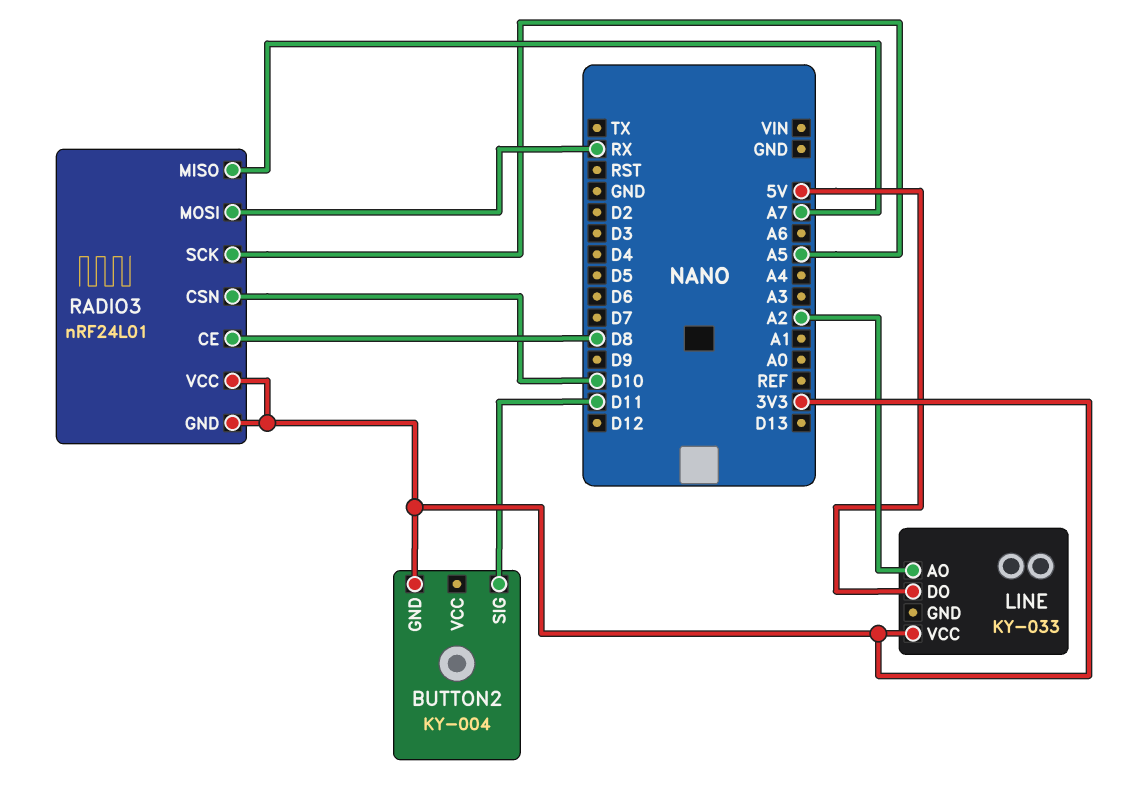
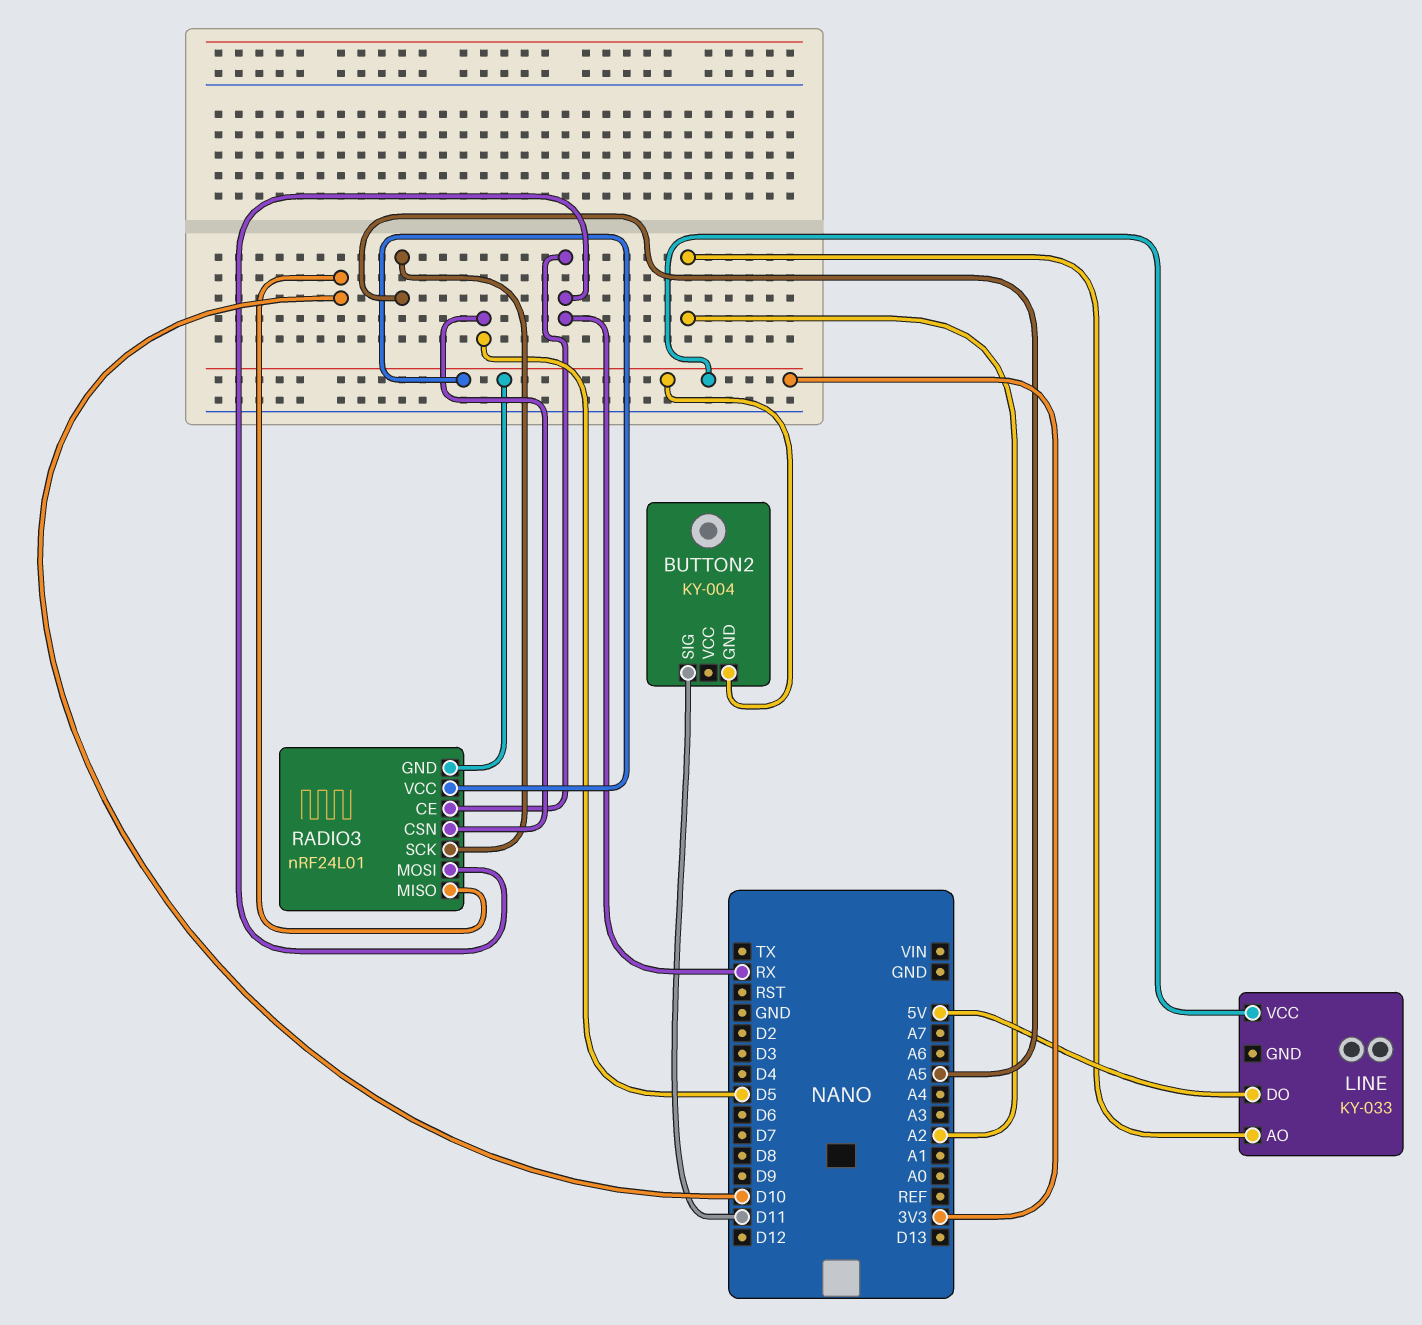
RADIO3 pin CE: D8 -> RX
RADIO3 pin CSN: D10 -> D5
RADIO3 pin MISO: A7 -> D10

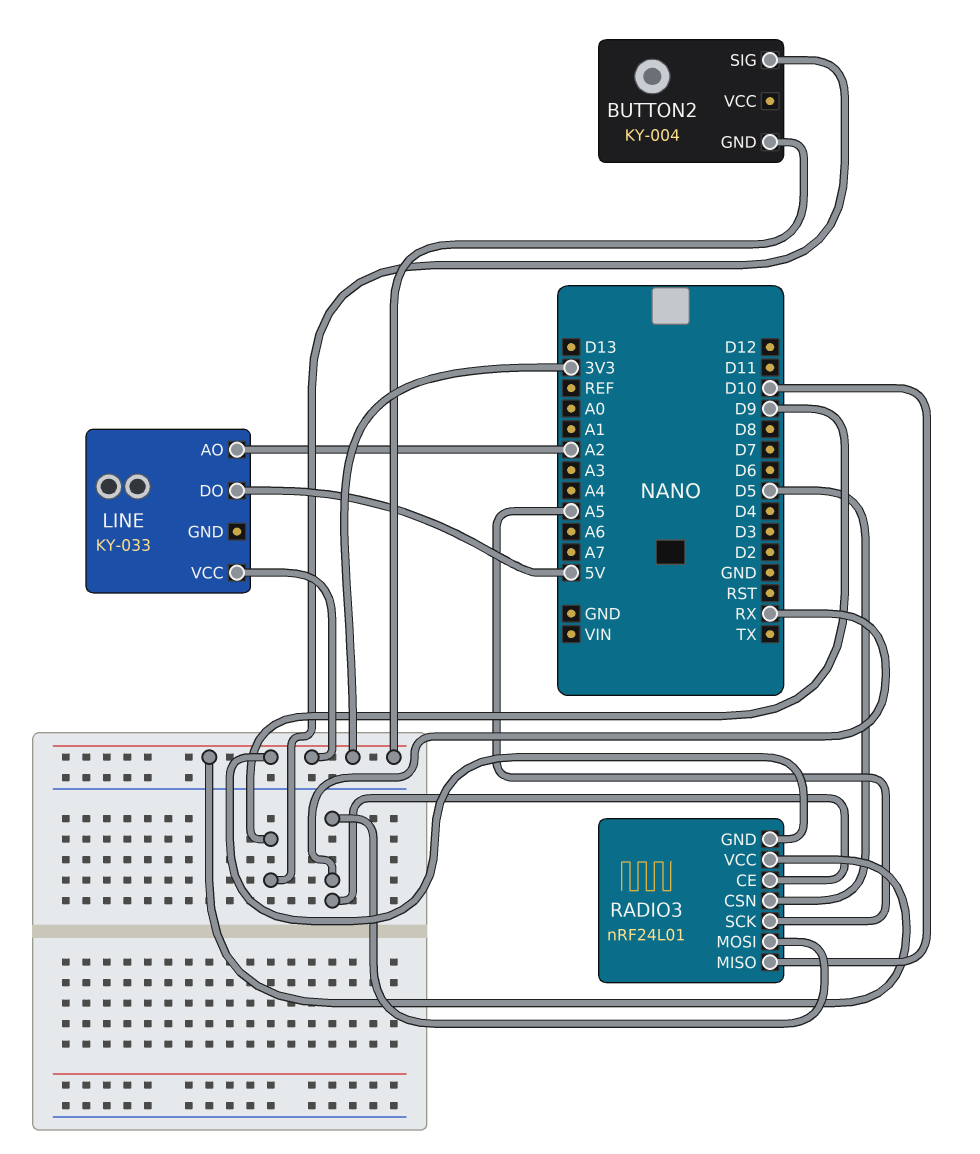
BUTTON2 pin SIG: D11 -> D9

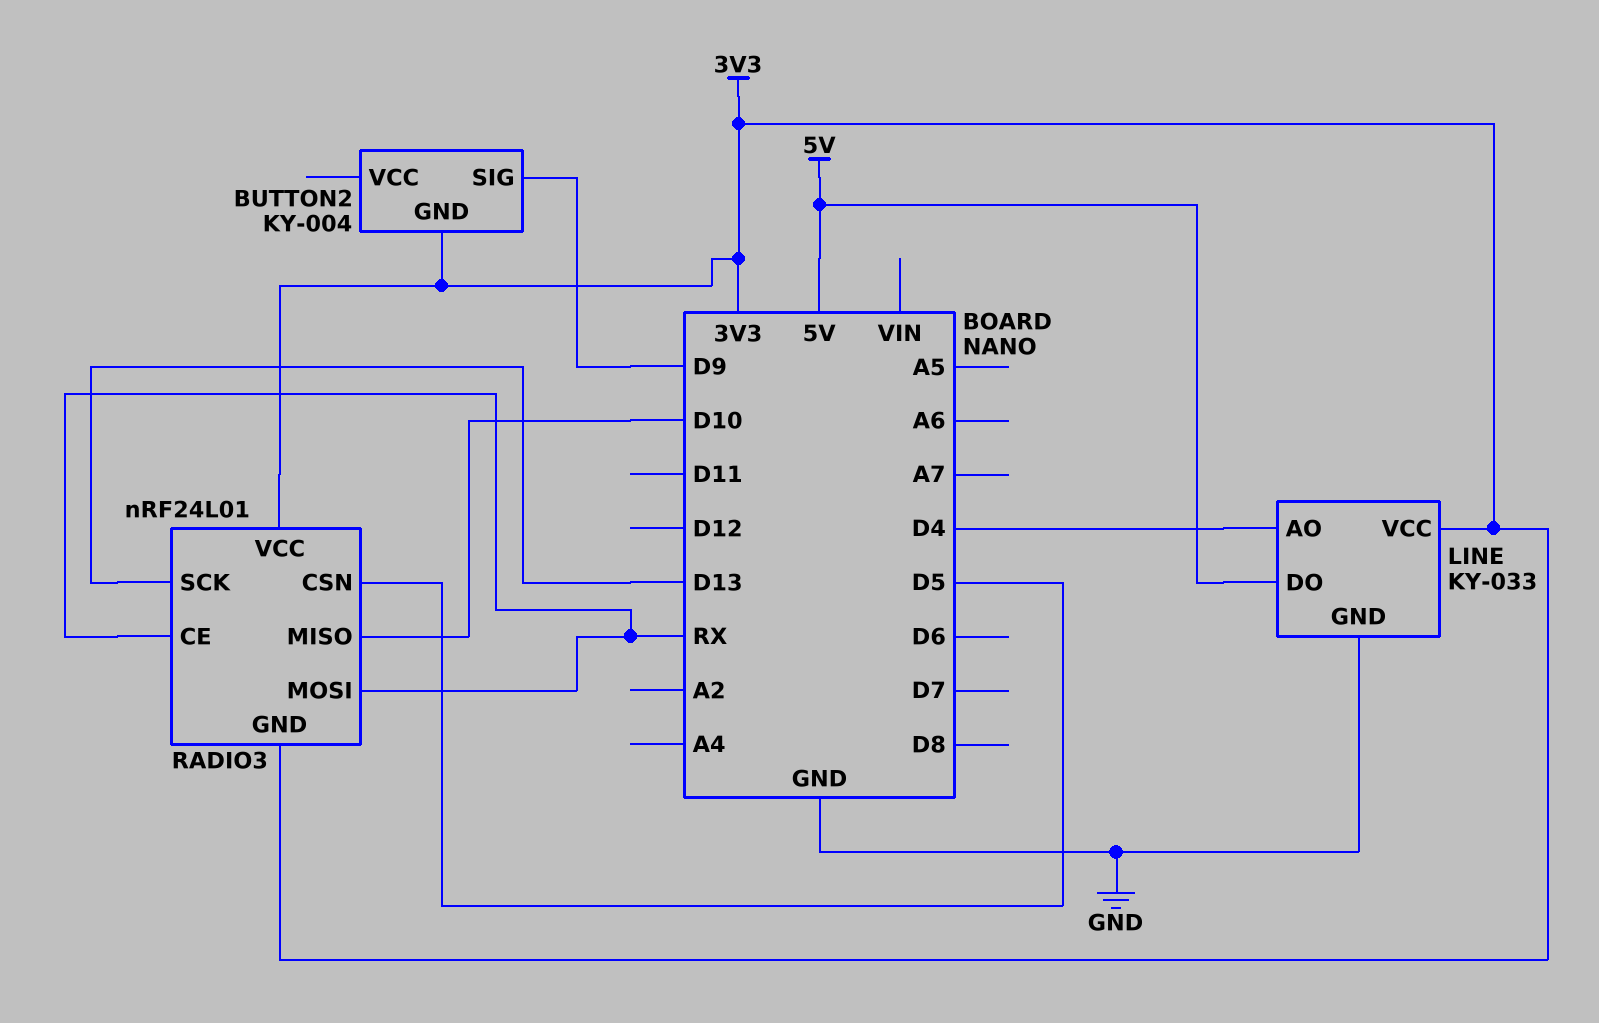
LINE pin AO: A2 -> D4
LINE pin GND: none -> GND
RADIO3 pin SCK: A5 -> D13

